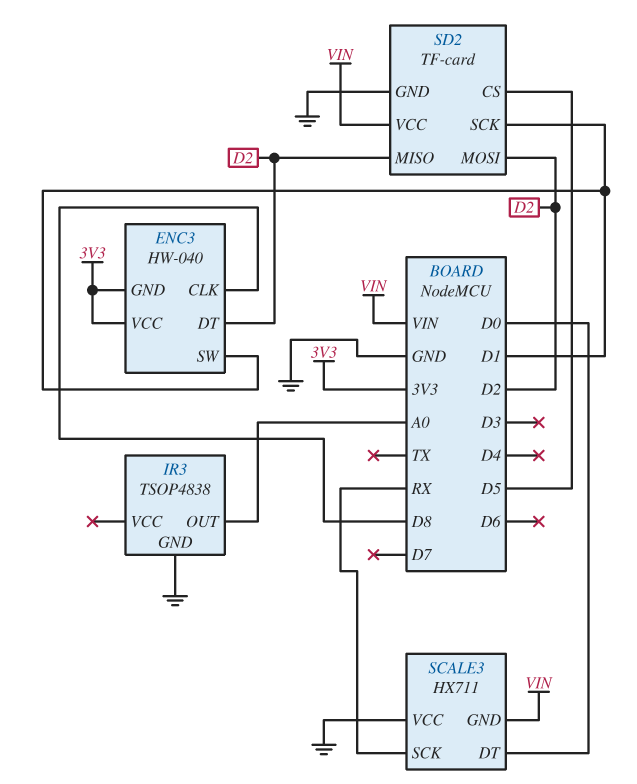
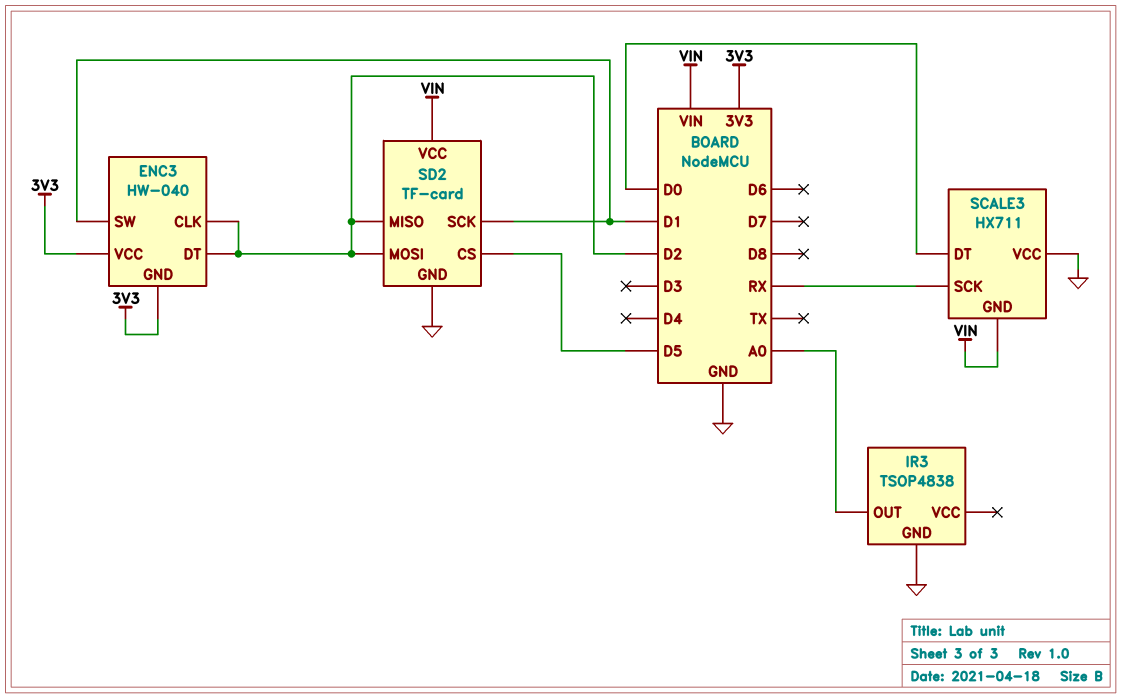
ENC3 pin CLK: D8 -> D2

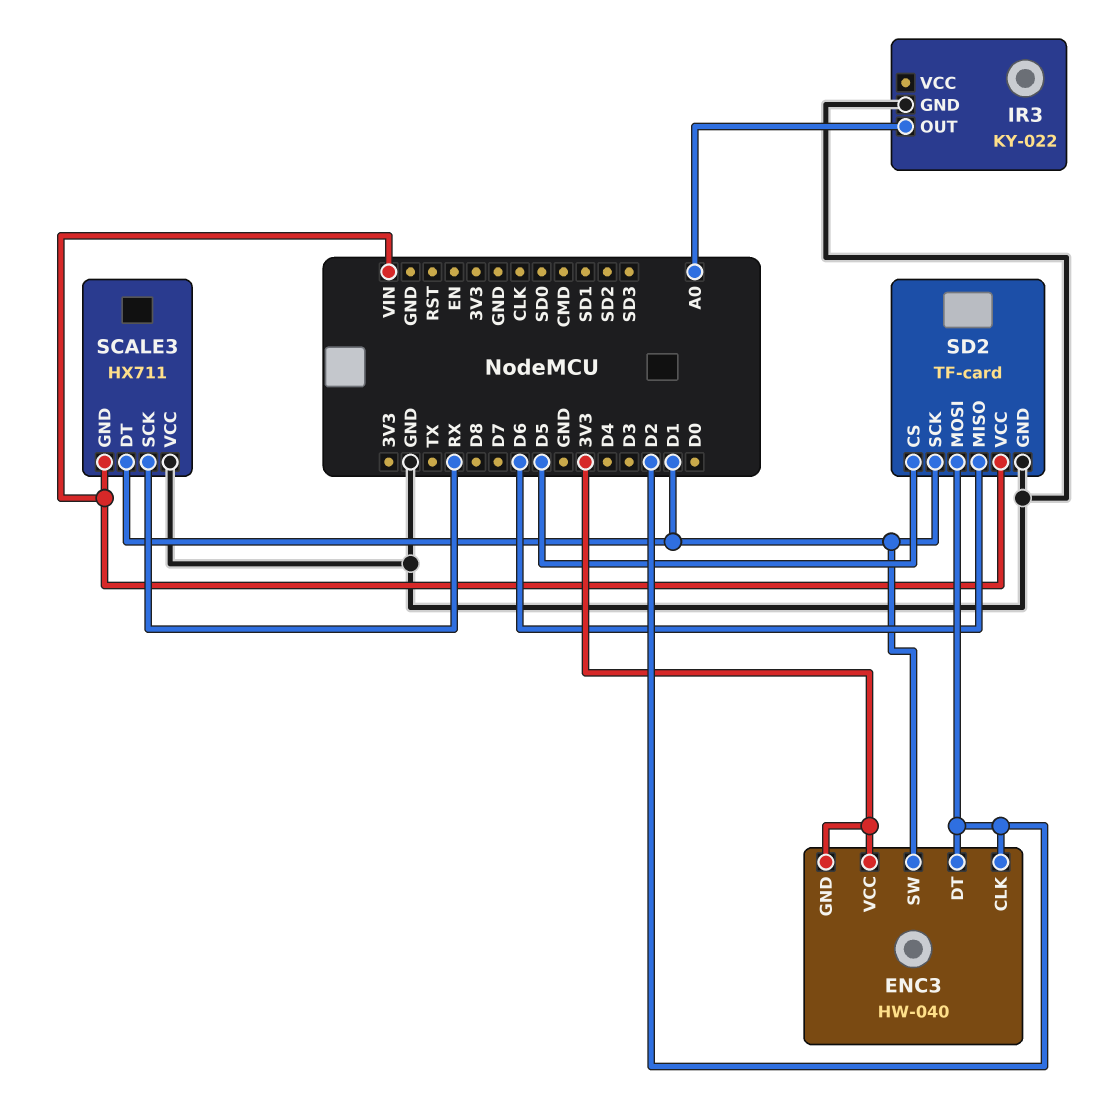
IR3: TSOP4838 -> KY-022
SCALE3 pin DT: D0 -> D1
SD2 pin MISO: D2 -> D6

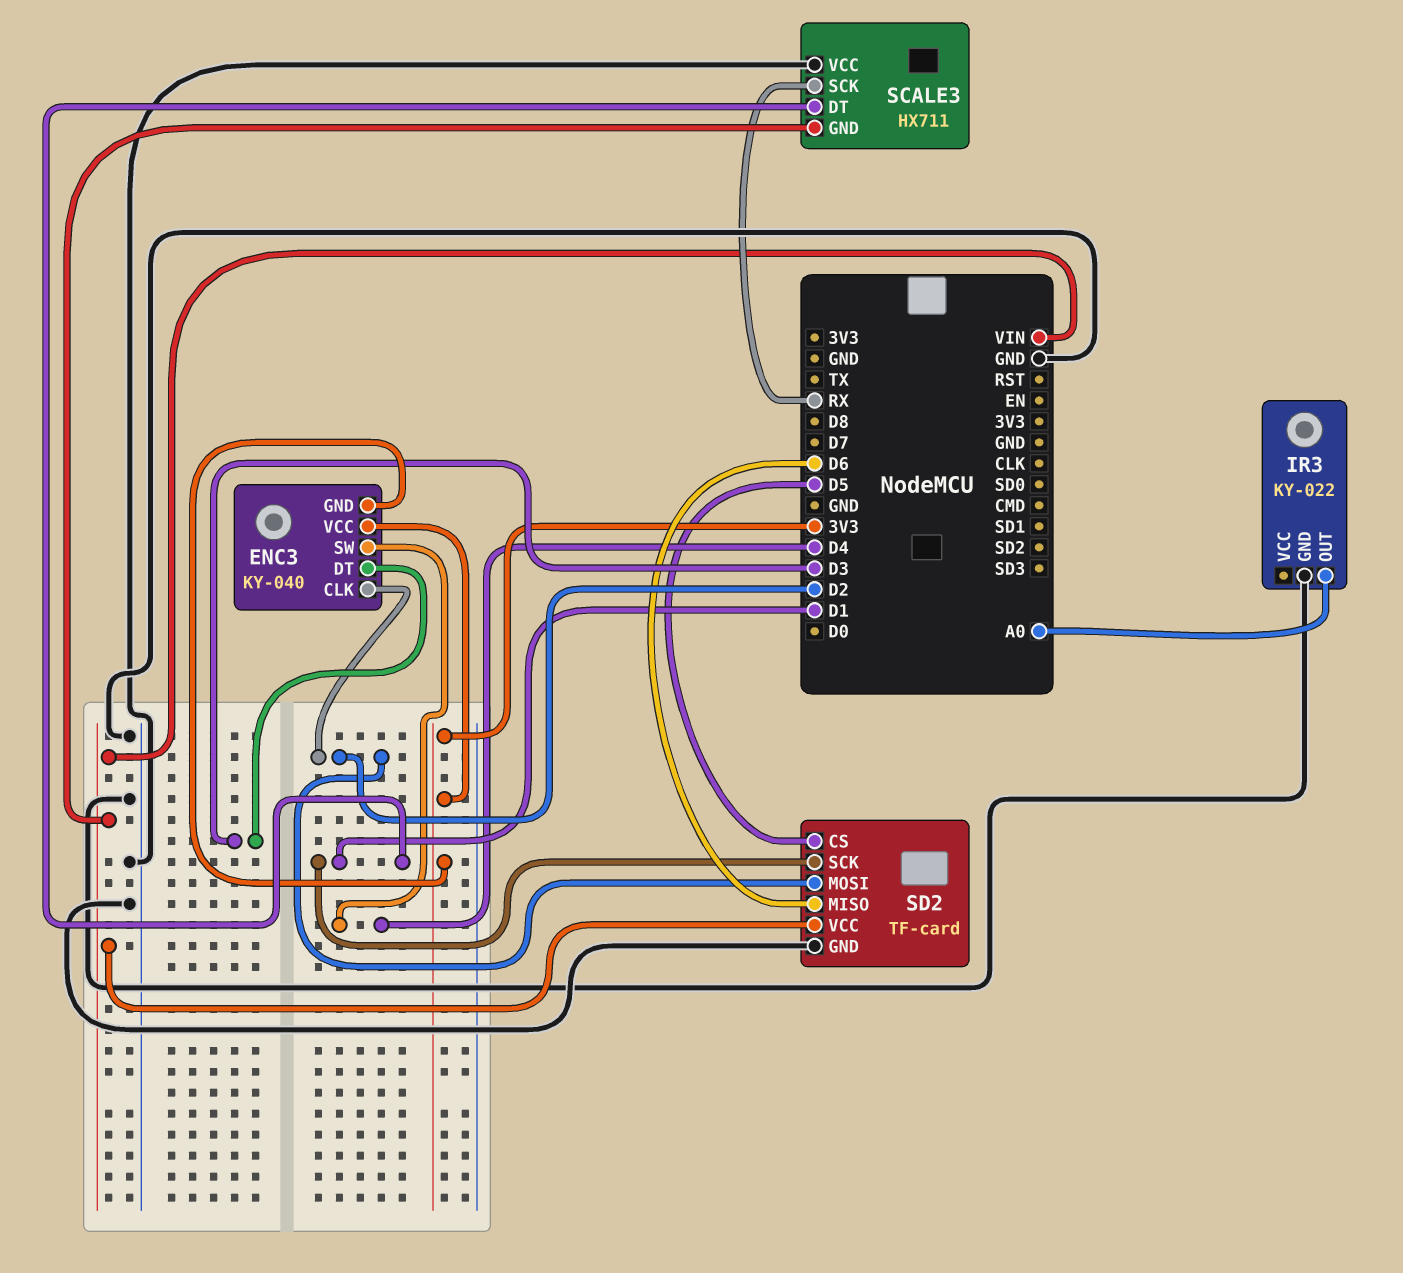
ENC3: HW-040 -> KY-040
ENC3 pin DT: D2 -> D3
ENC3 pin SW: D1 -> D4

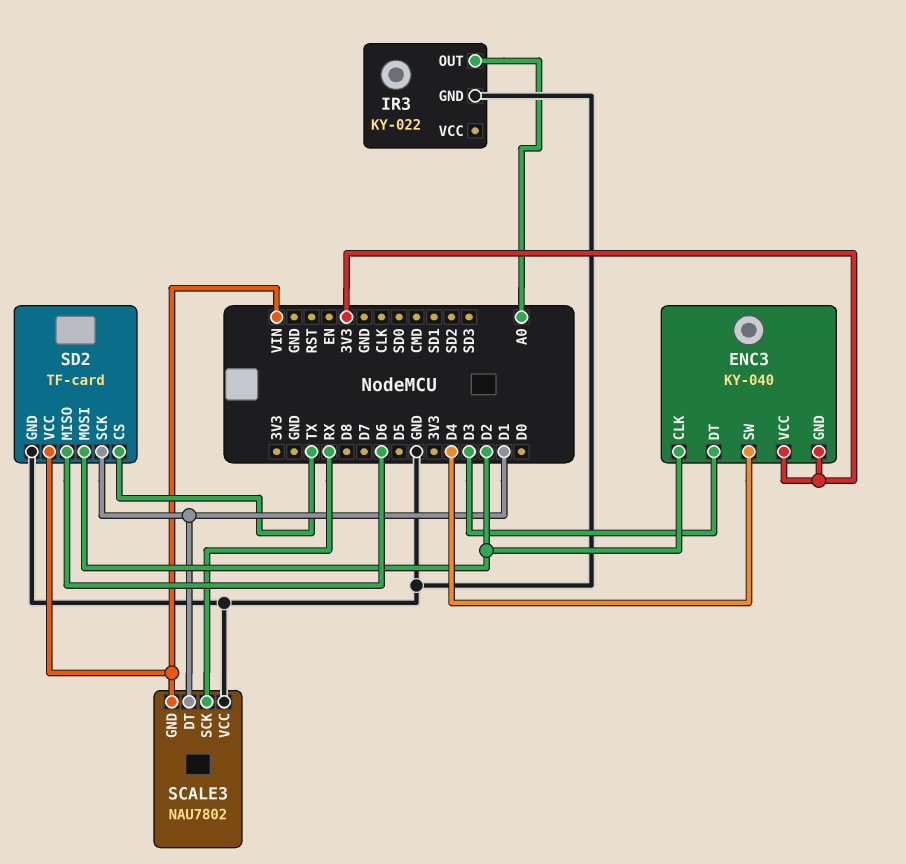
SCALE3: HX711 -> NAU7802
SD2 pin CS: D5 -> TX

